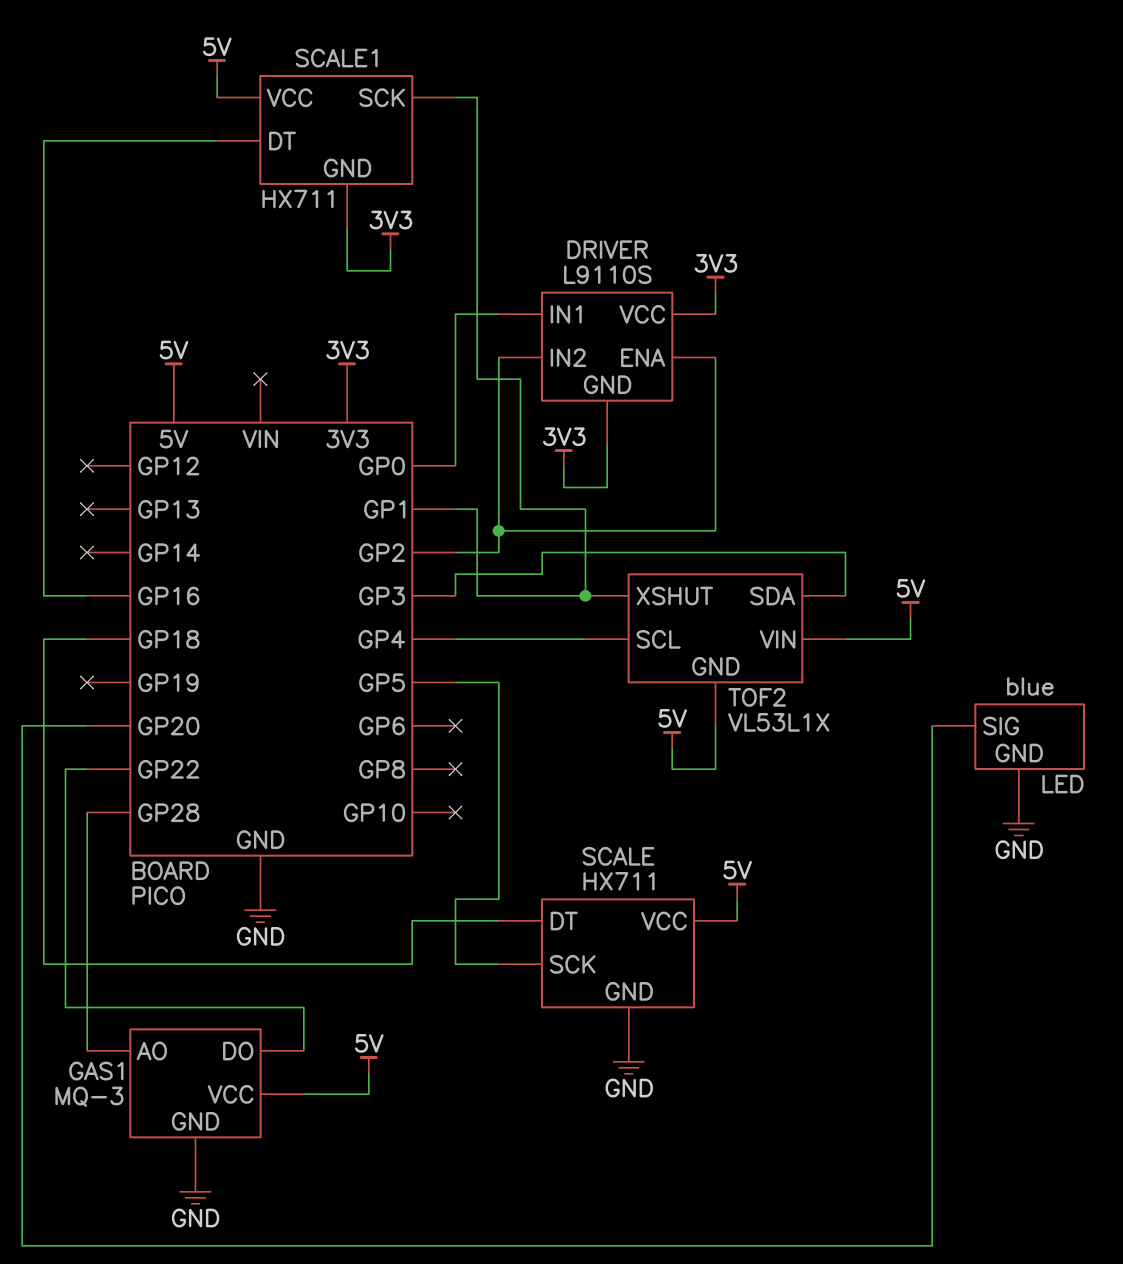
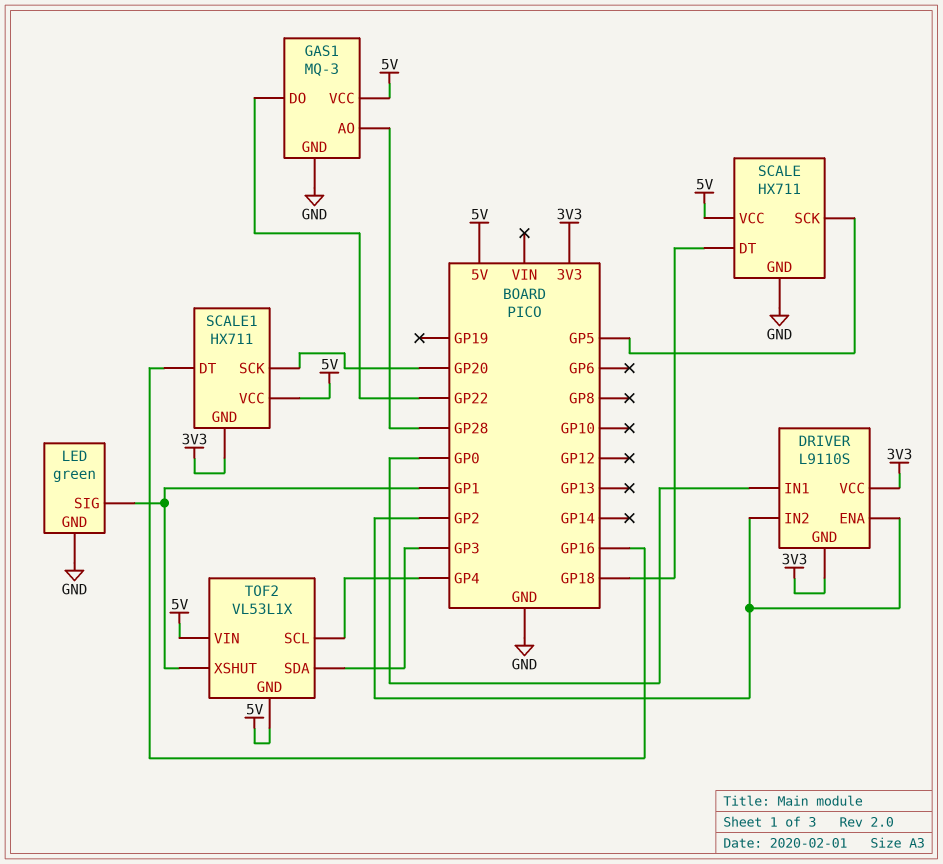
LED: blue -> green
LED pin SIG: GP20 -> GP1
SCALE1 pin SCK: GP1 -> GP20

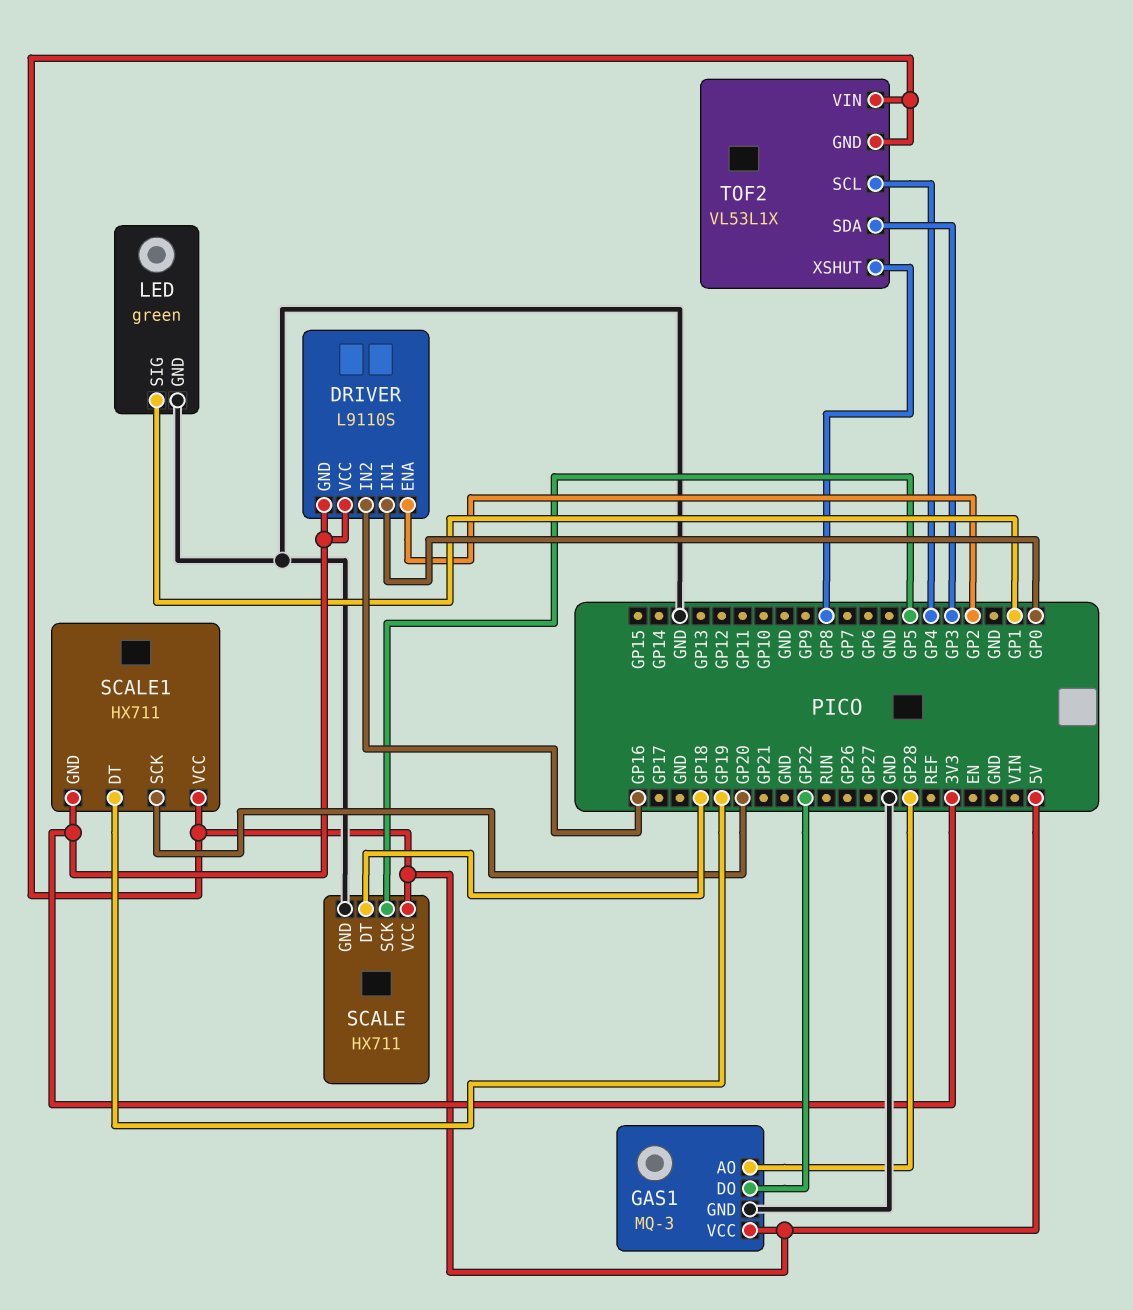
DRIVER pin IN2: GP2 -> GP16
SCALE1 pin DT: GP16 -> GP19
TOF2 pin XSHUT: GP1 -> GP8

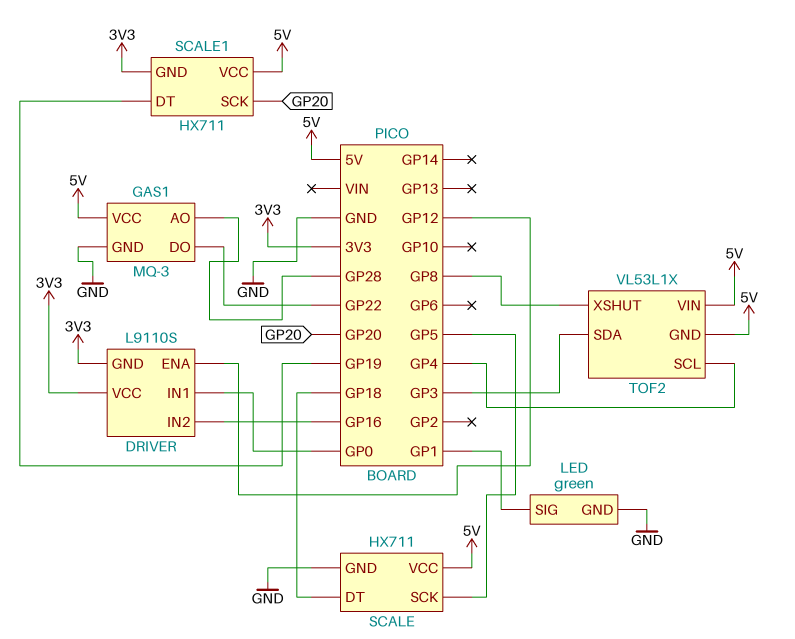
DRIVER pin ENA: GP2 -> GP12

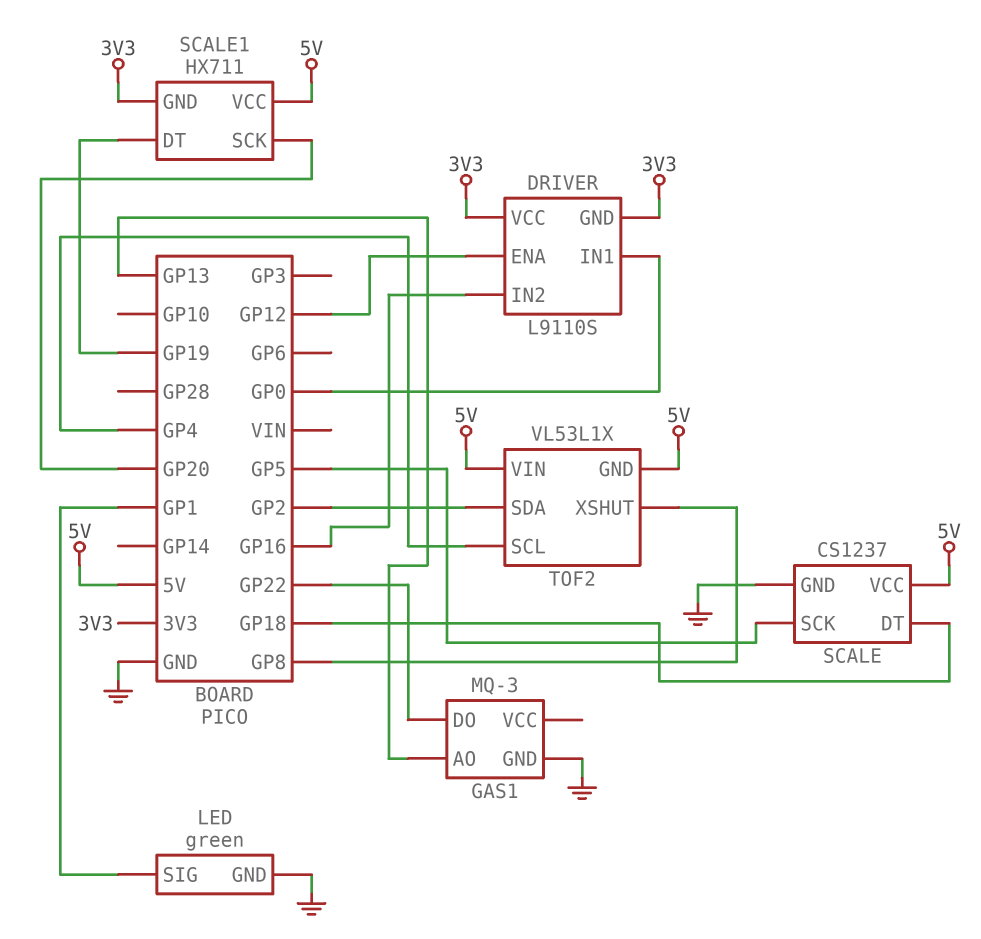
GAS1 pin AO: GP28 -> GP13
GAS1 pin VCC: 5V -> none
SCALE: HX711 -> CS1237
TOF2 pin SDA: GP3 -> GP2

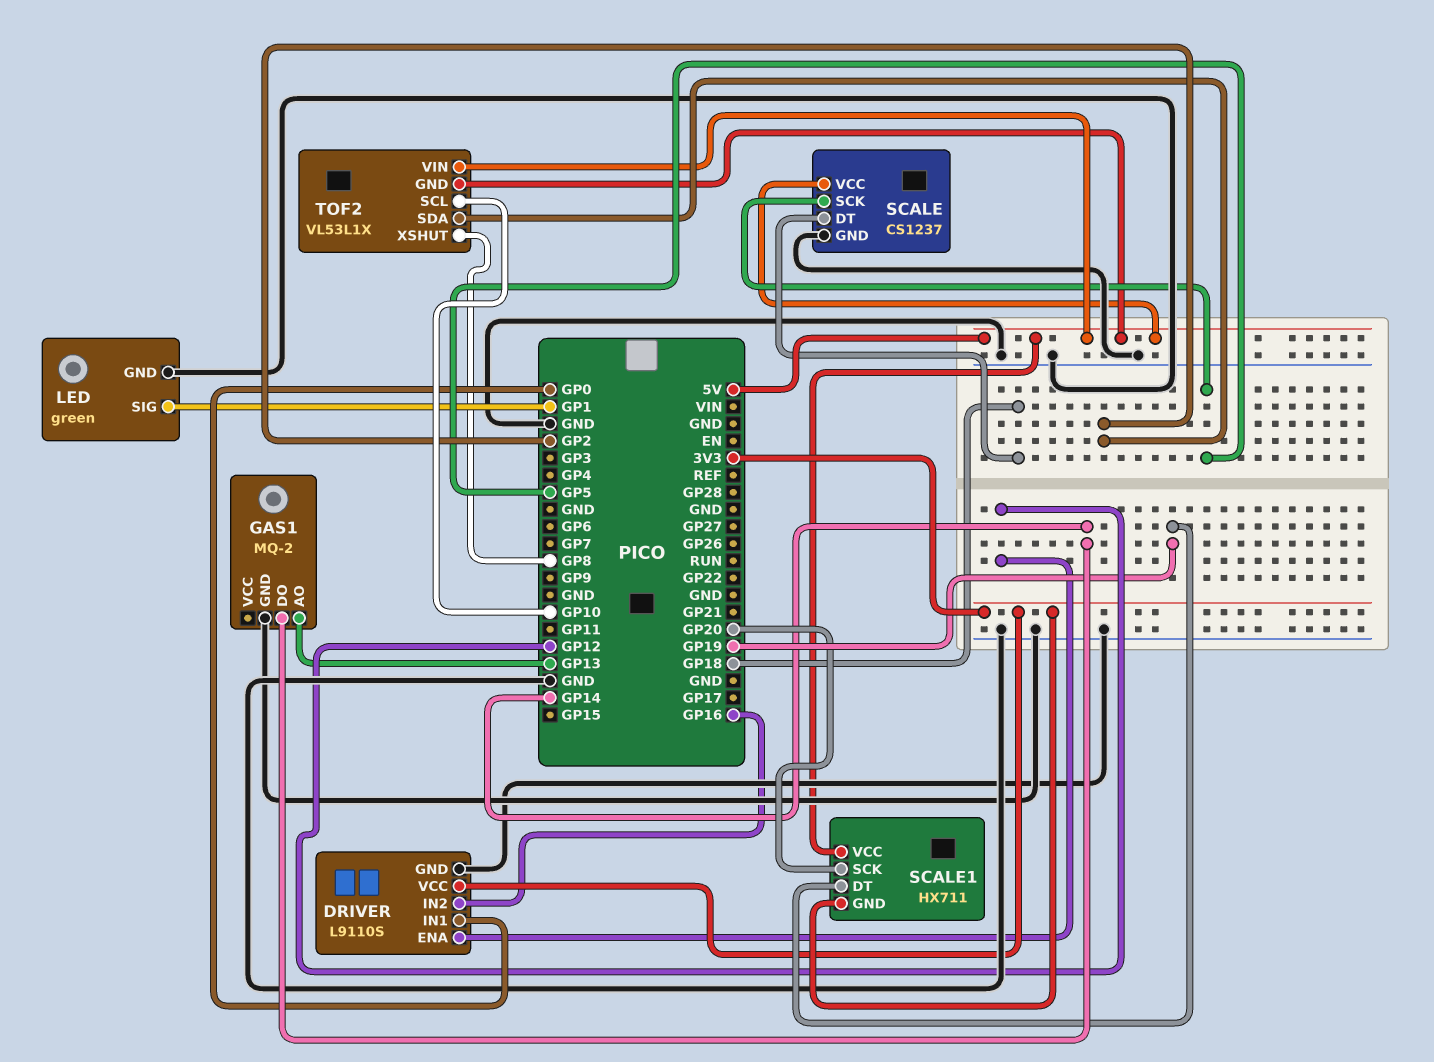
DRIVER pin GND: 3V3 -> GND
GAS1: MQ-3 -> MQ-2
GAS1 pin DO: GP22 -> GP14
TOF2 pin SCL: GP4 -> GP10

